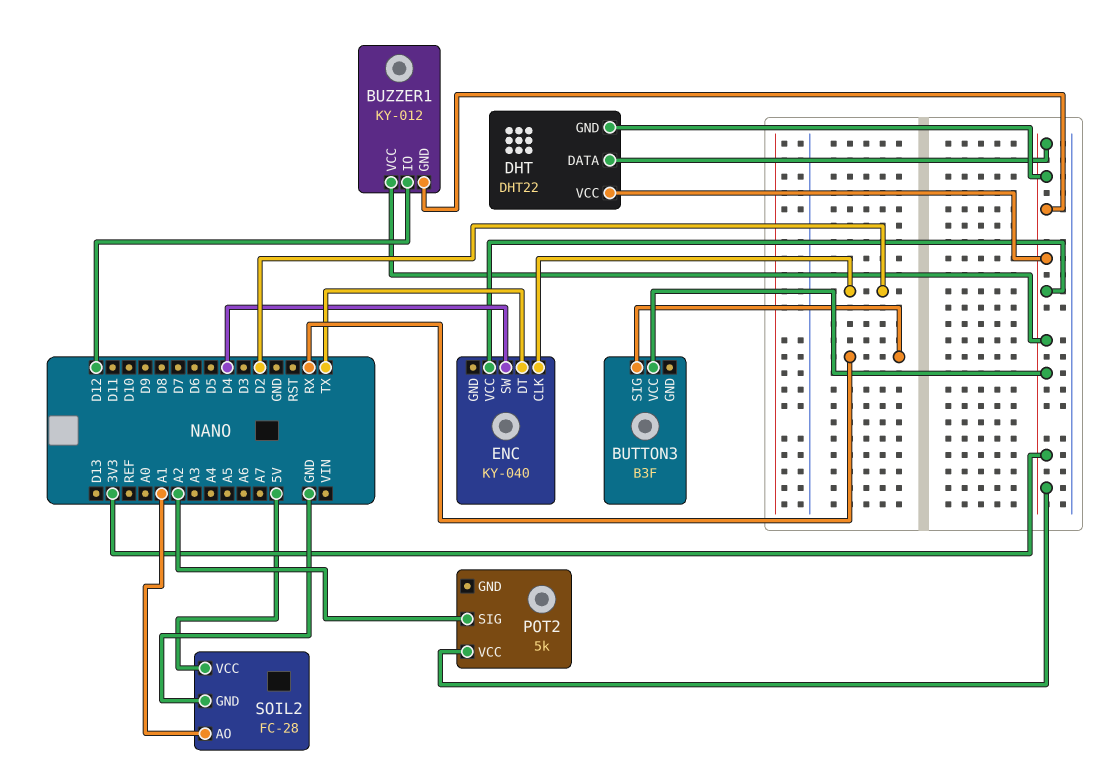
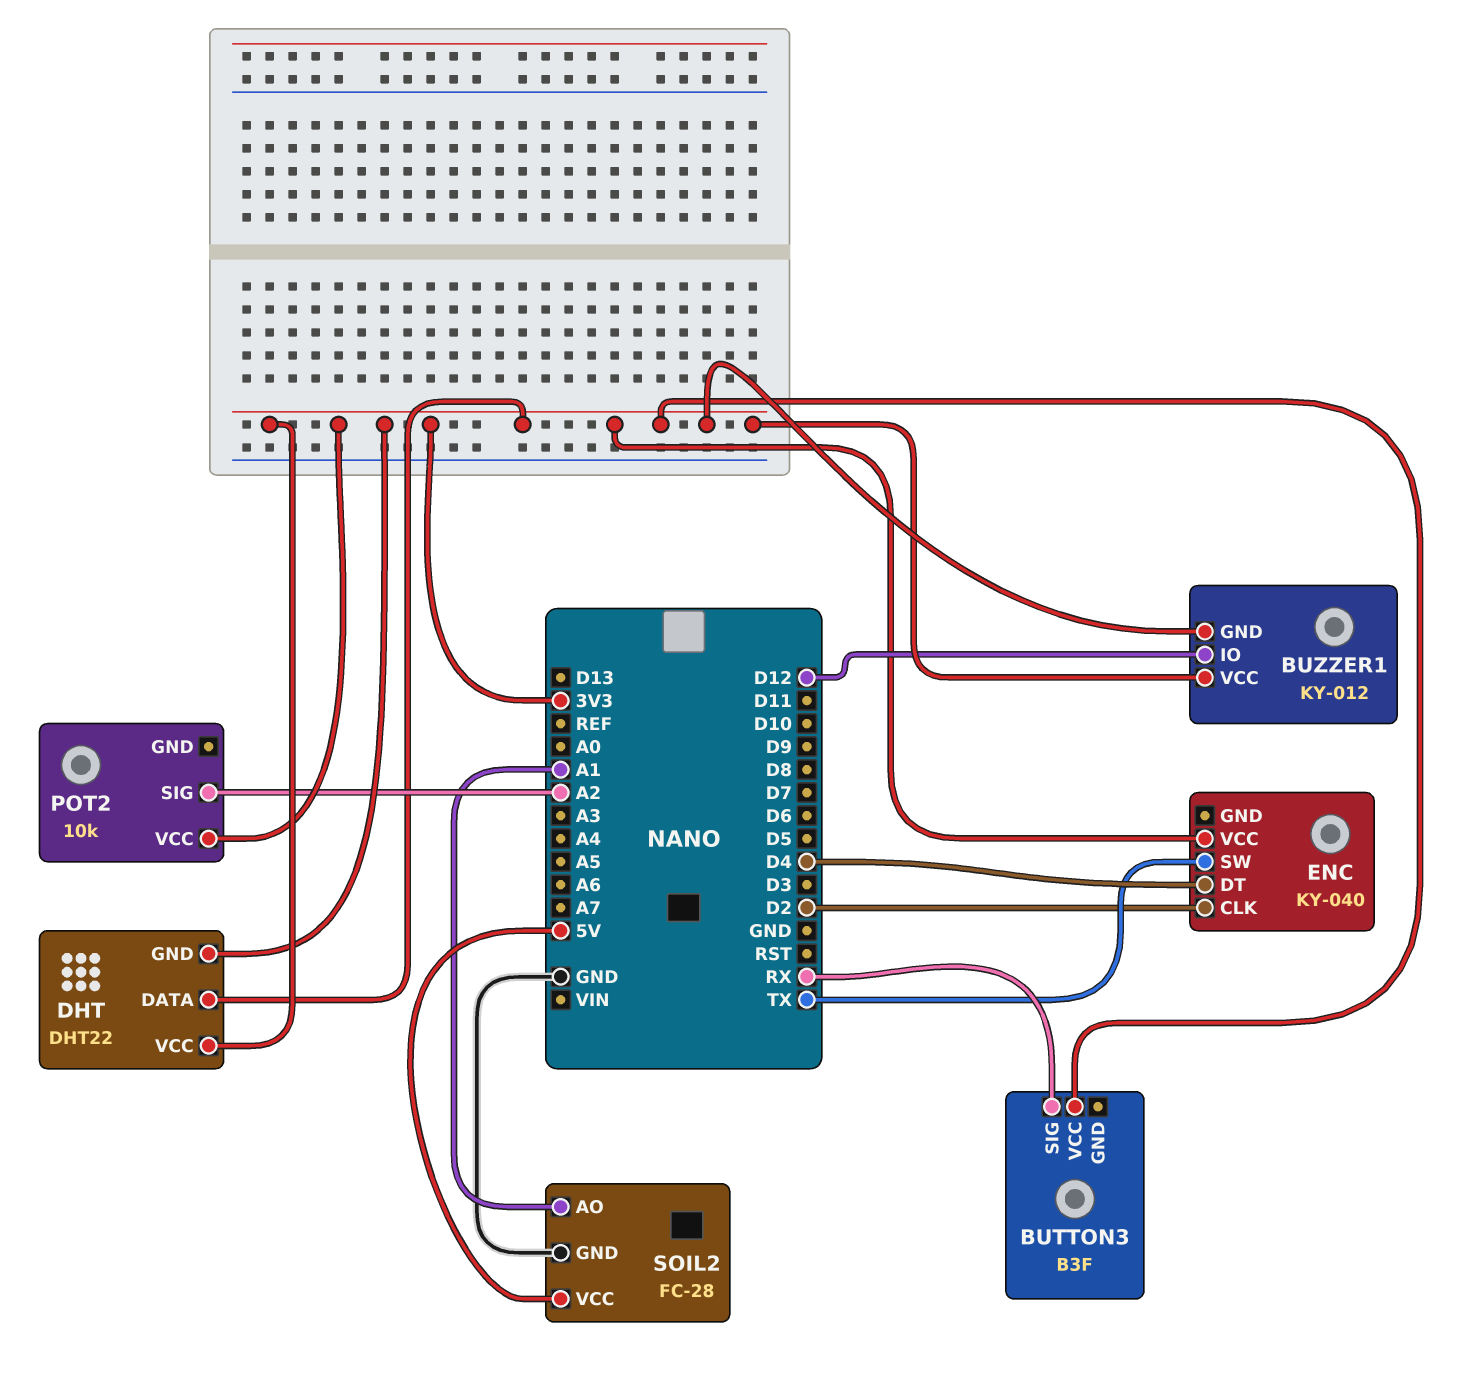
ENC pin DT: TX -> D4
ENC pin SW: D4 -> TX
POT2: 5k -> 10k

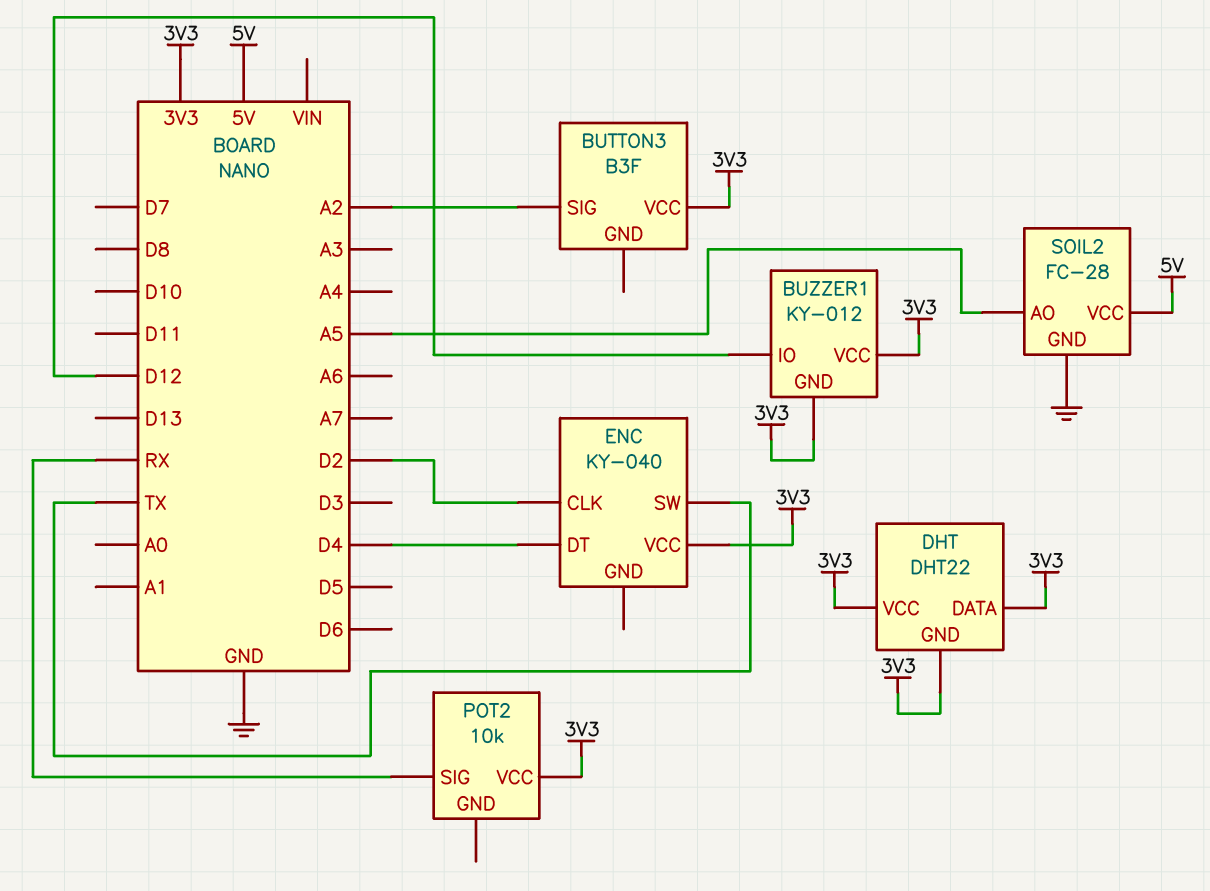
BUTTON3 pin SIG: RX -> A2
POT2 pin SIG: A2 -> RX
SOIL2 pin AO: A1 -> A5

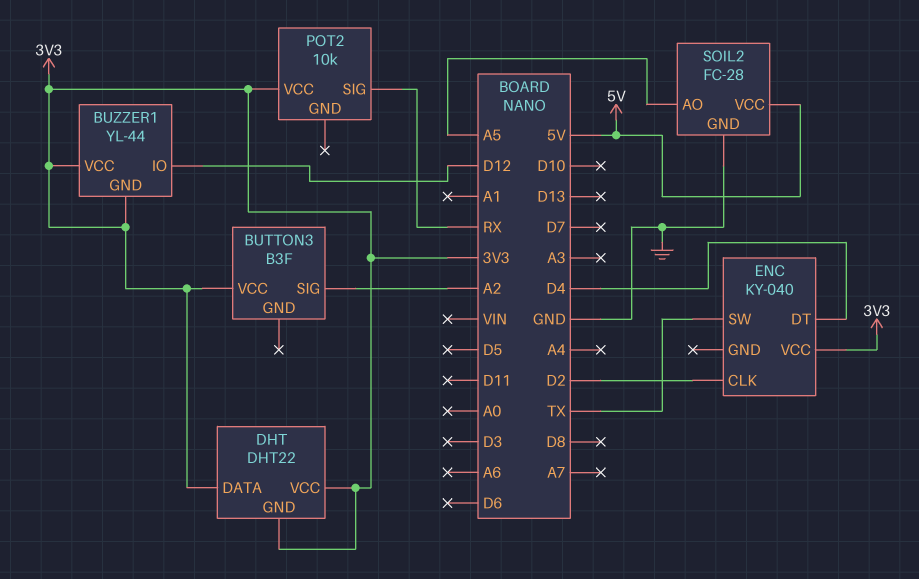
BUZZER1: KY-012 -> YL-44

